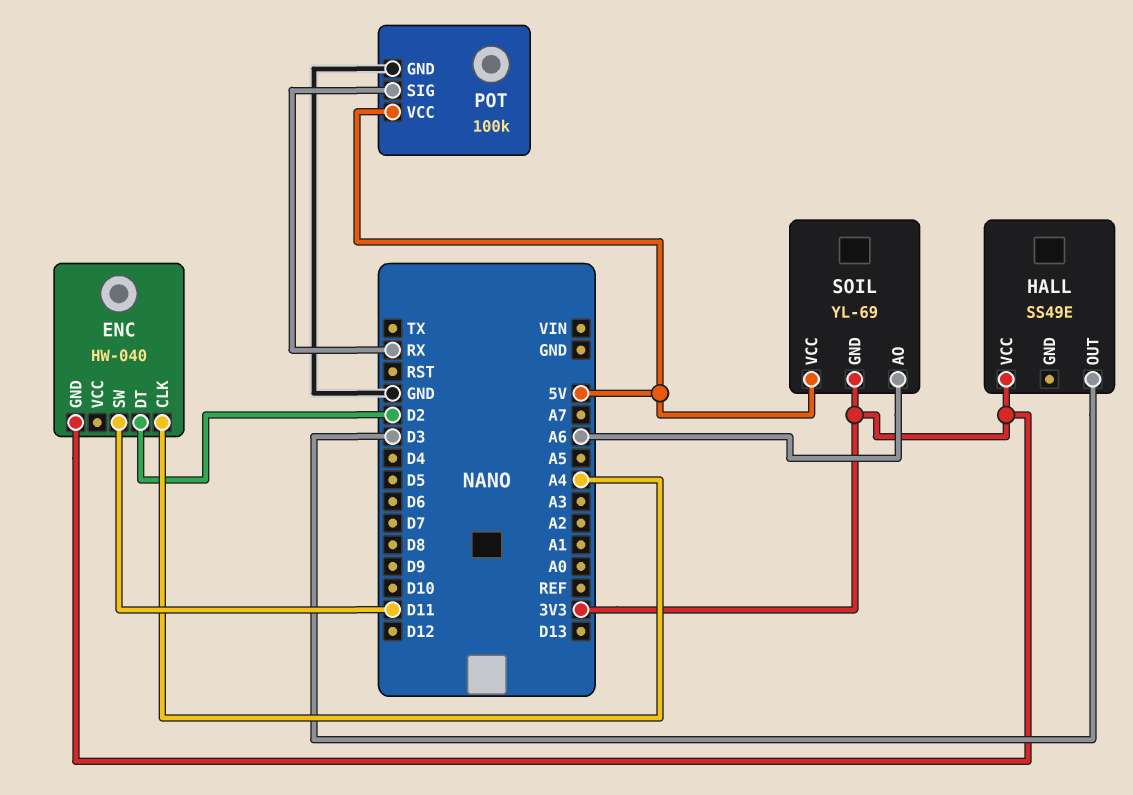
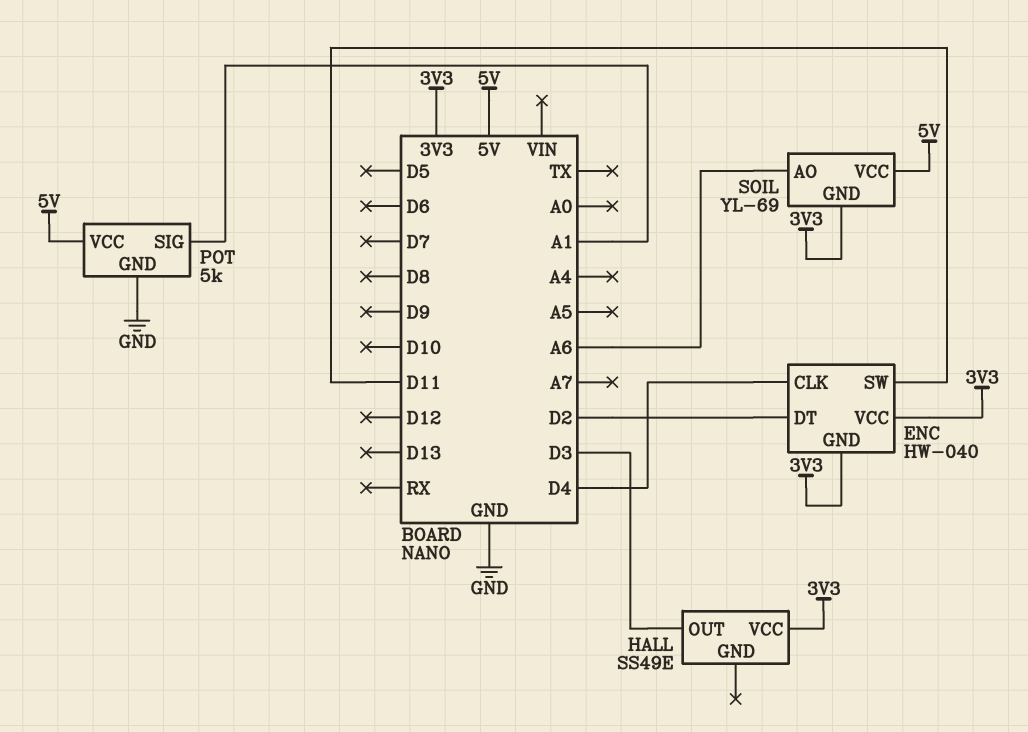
ENC pin CLK: A4 -> D4
ENC pin VCC: none -> 3V3
POT: 100k -> 5k
POT pin SIG: RX -> A1

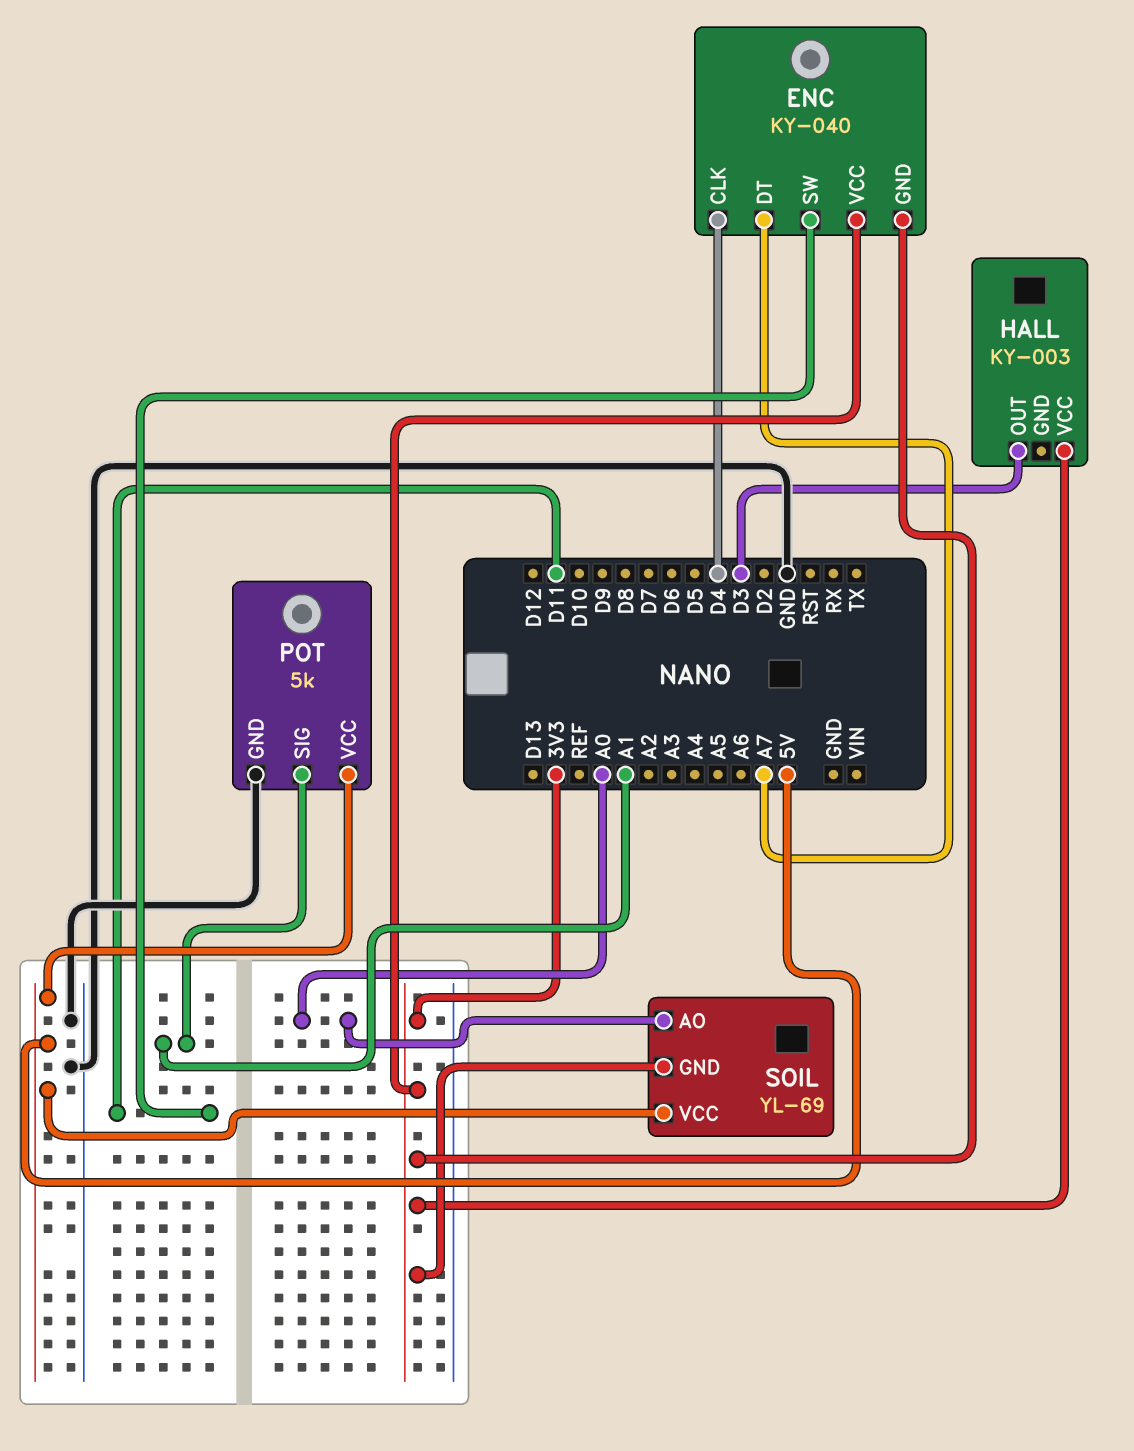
ENC: HW-040 -> KY-040
ENC pin DT: D2 -> A7
HALL: SS49E -> KY-003
SOIL pin AO: A6 -> A0

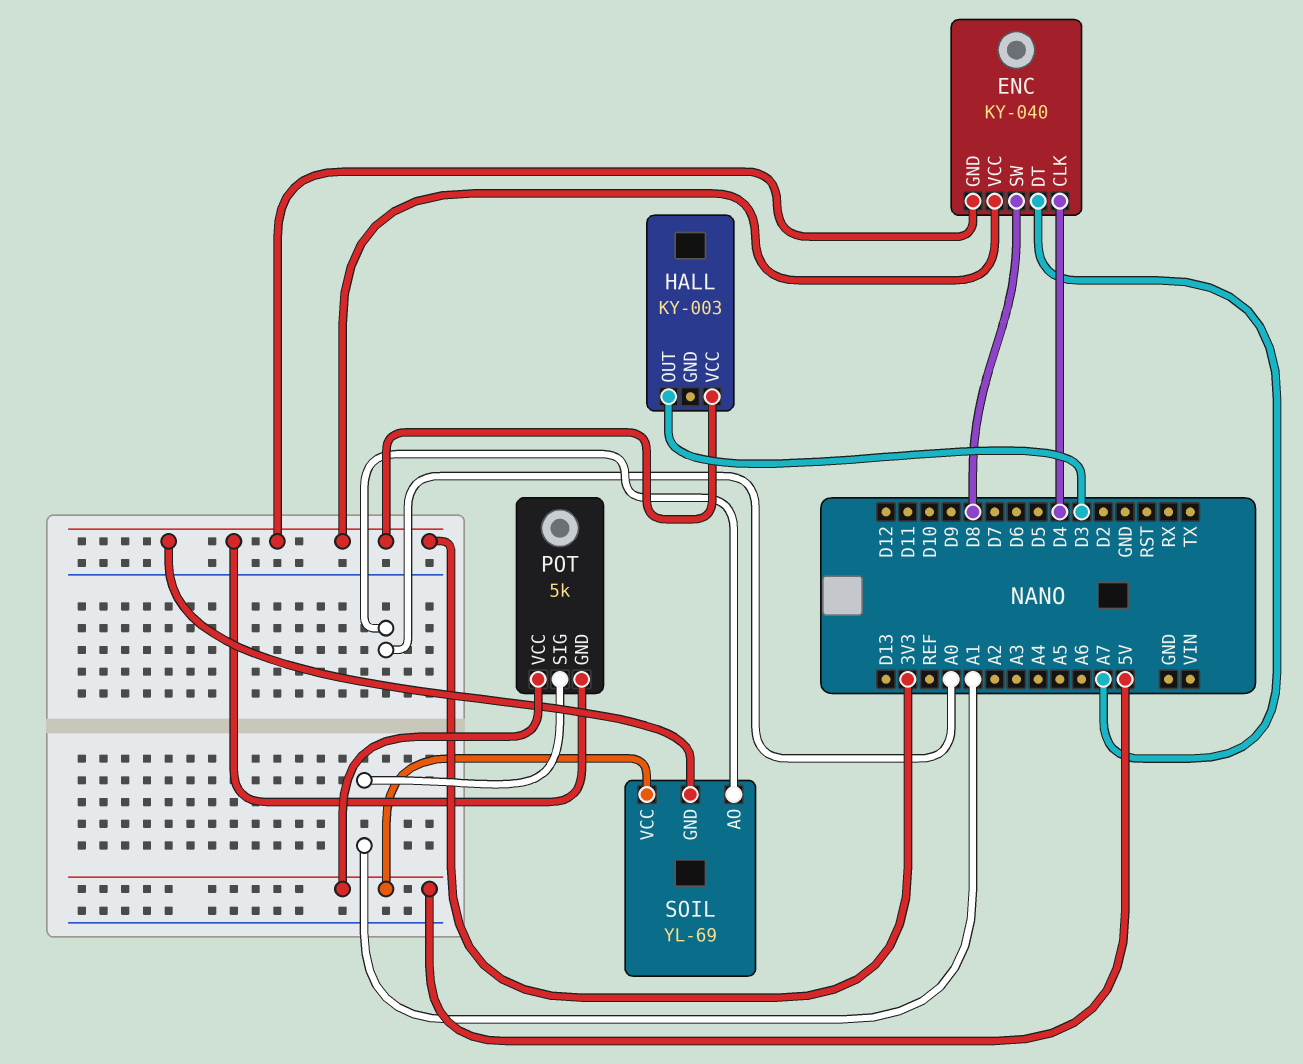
ENC pin SW: D11 -> D8
POT pin GND: GND -> 3V3

